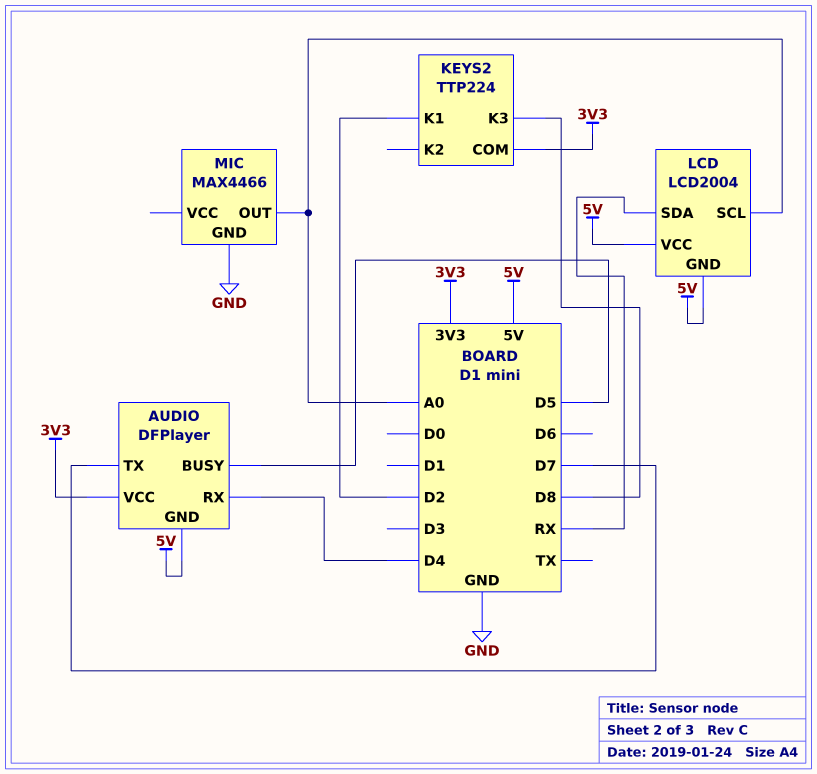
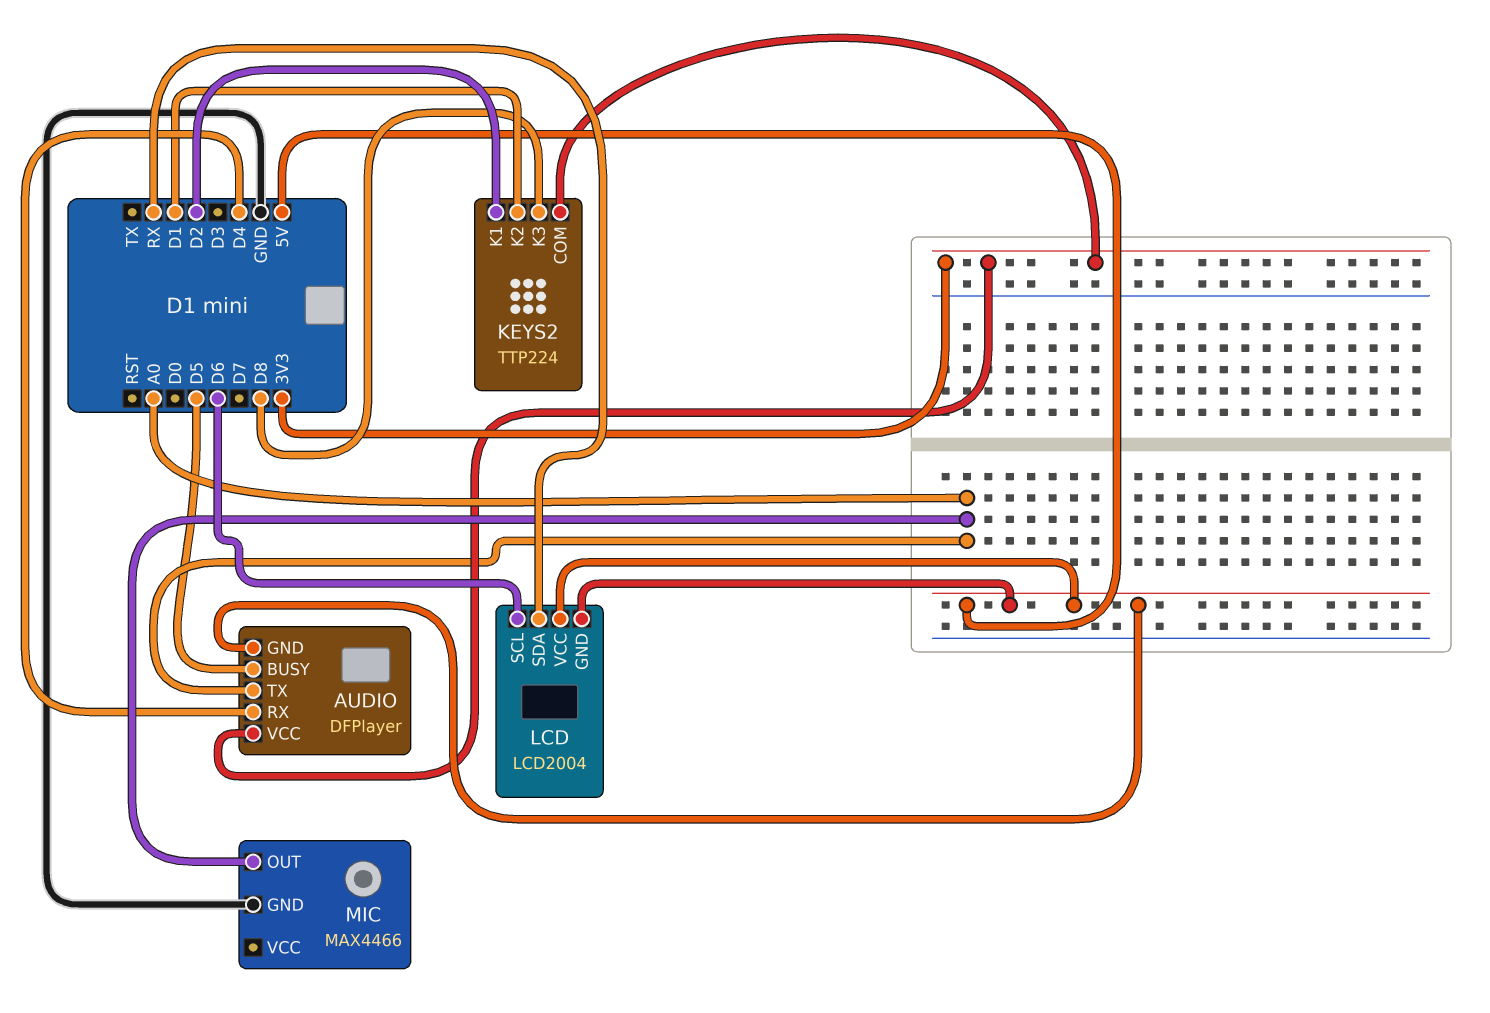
AUDIO pin TX: D7 -> A0
KEYS2 pin K2: none -> D1
LCD pin SCL: A0 -> D6

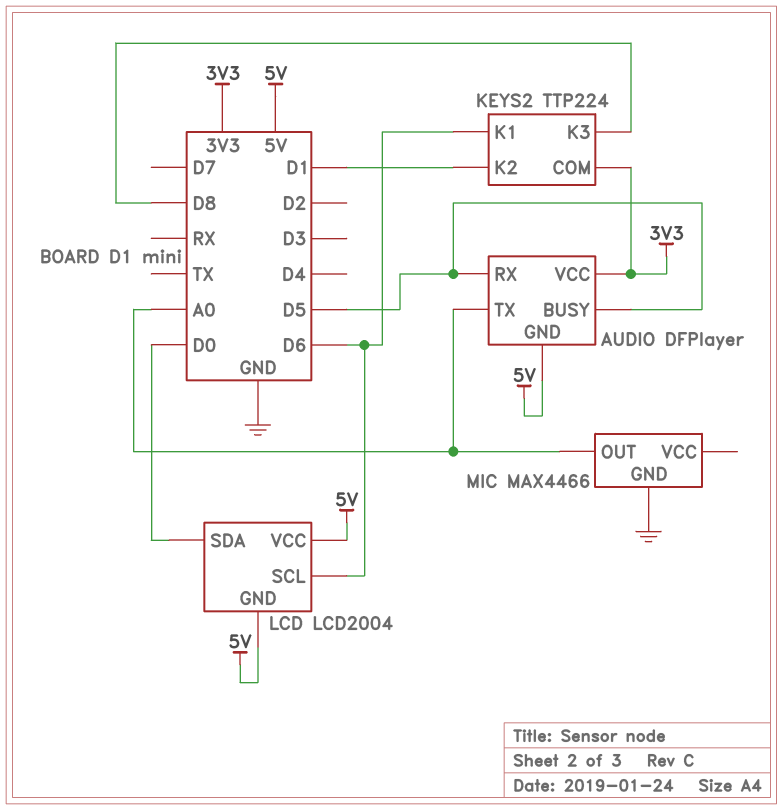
AUDIO pin RX: D4 -> D5
KEYS2 pin K1: D2 -> D6
LCD pin SDA: RX -> D0

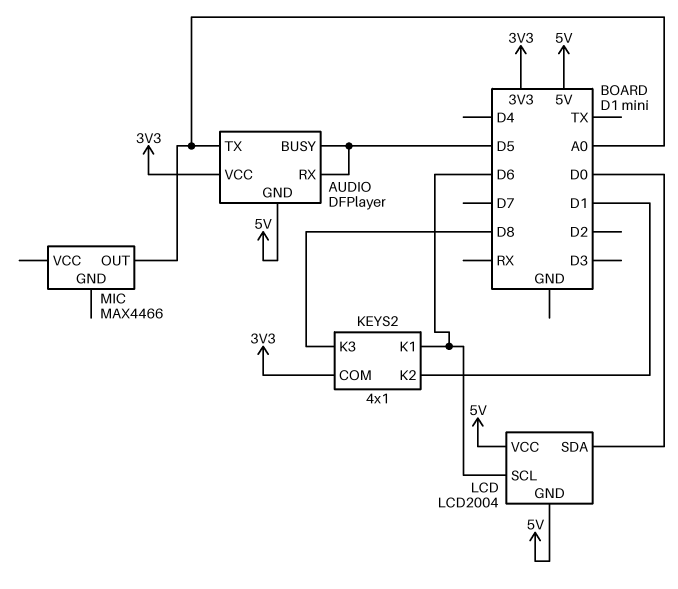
KEYS2: TTP224 -> 4x1
MIC pin GND: GND -> none

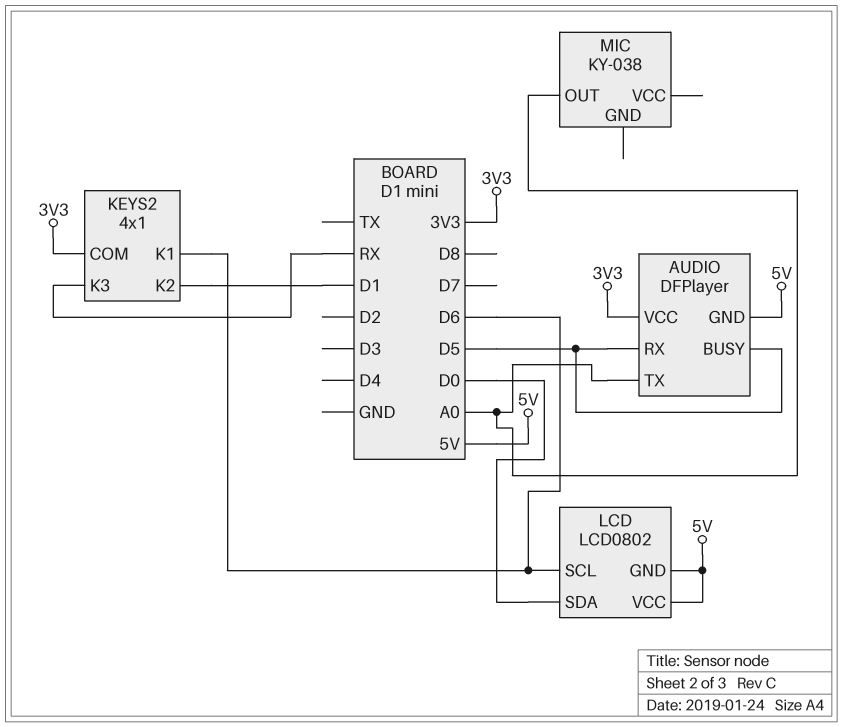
KEYS2 pin K3: D8 -> RX
LCD: LCD2004 -> LCD0802
MIC: MAX4466 -> KY-038

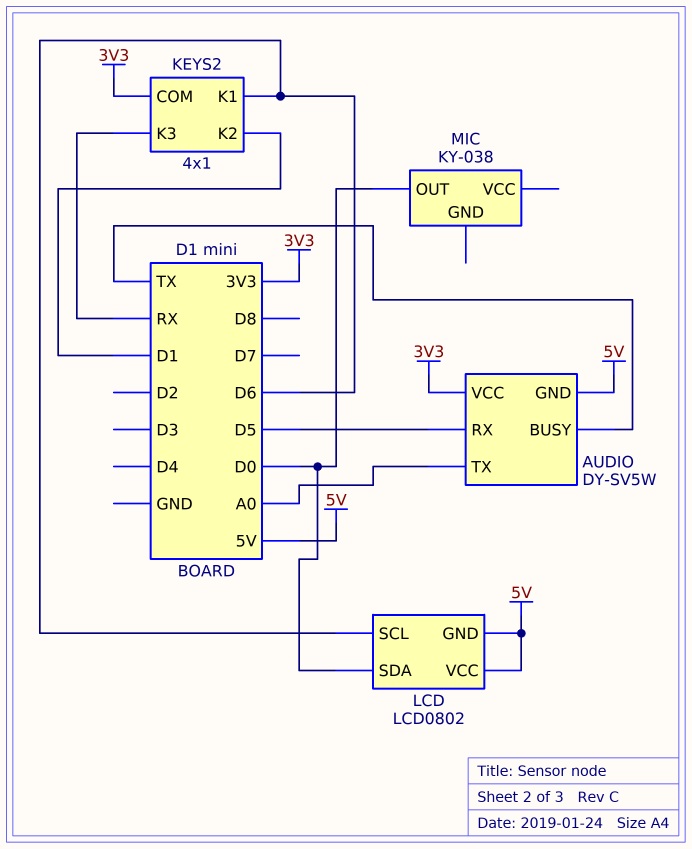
AUDIO: DFPlayer -> DY-SV5W
AUDIO pin BUSY: D5 -> TX
MIC pin OUT: A0 -> D0

